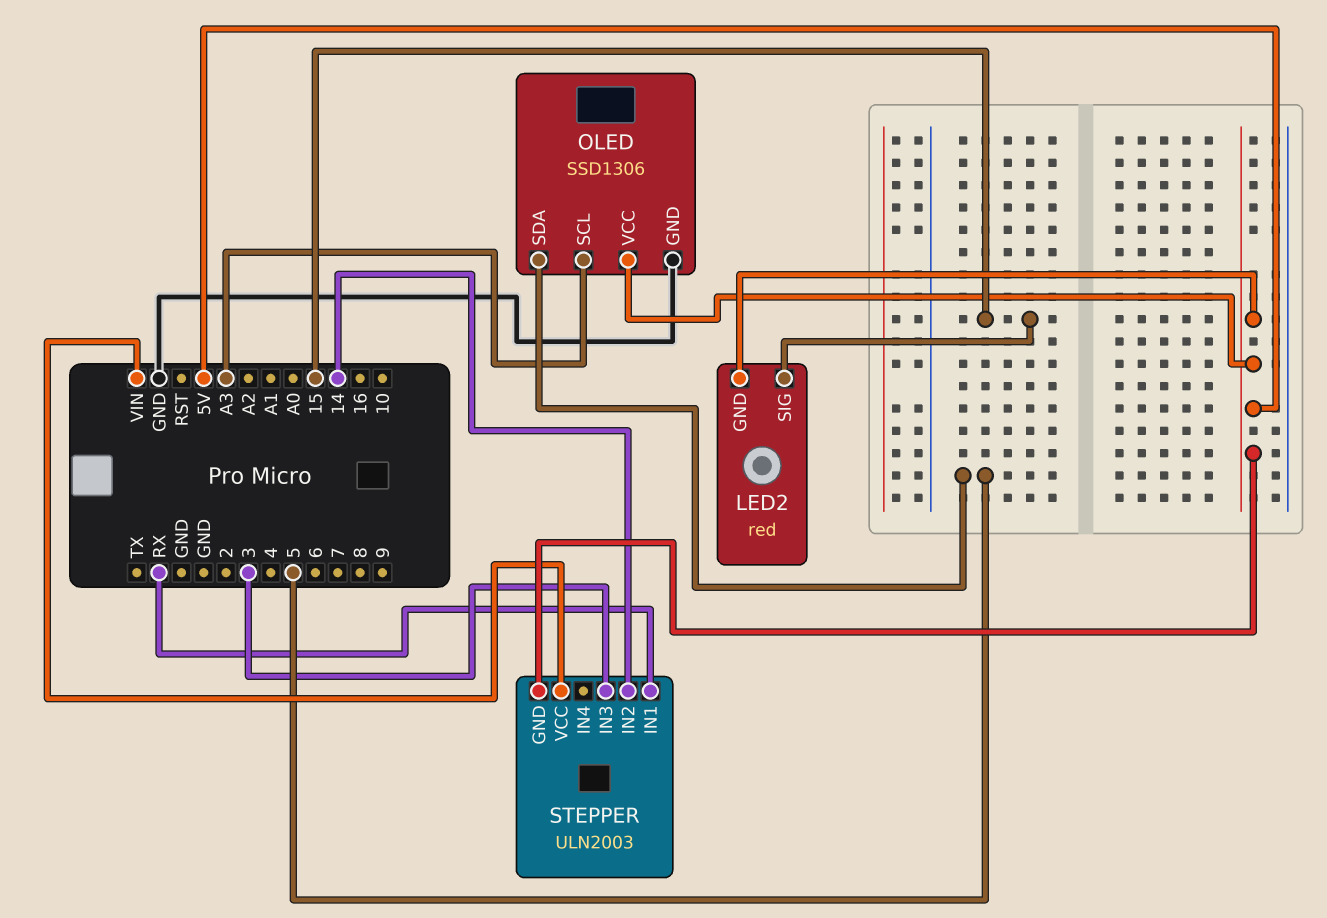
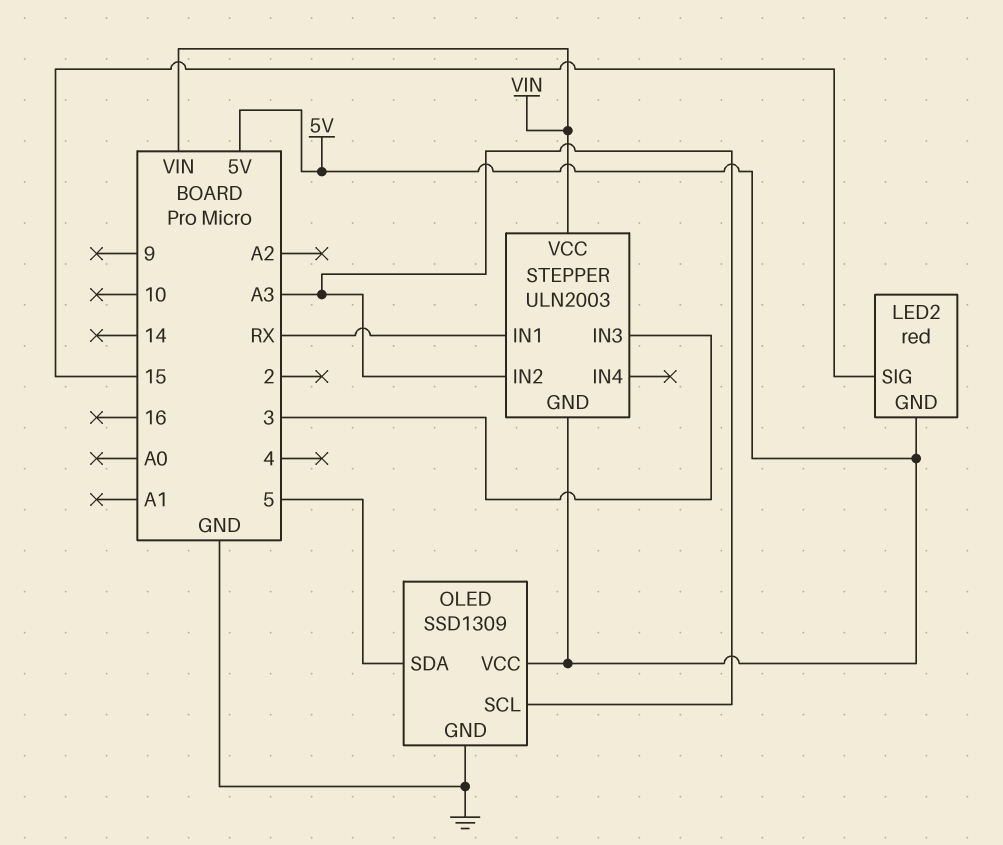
OLED: SSD1306 -> SSD1309
STEPPER pin IN2: 14 -> A3

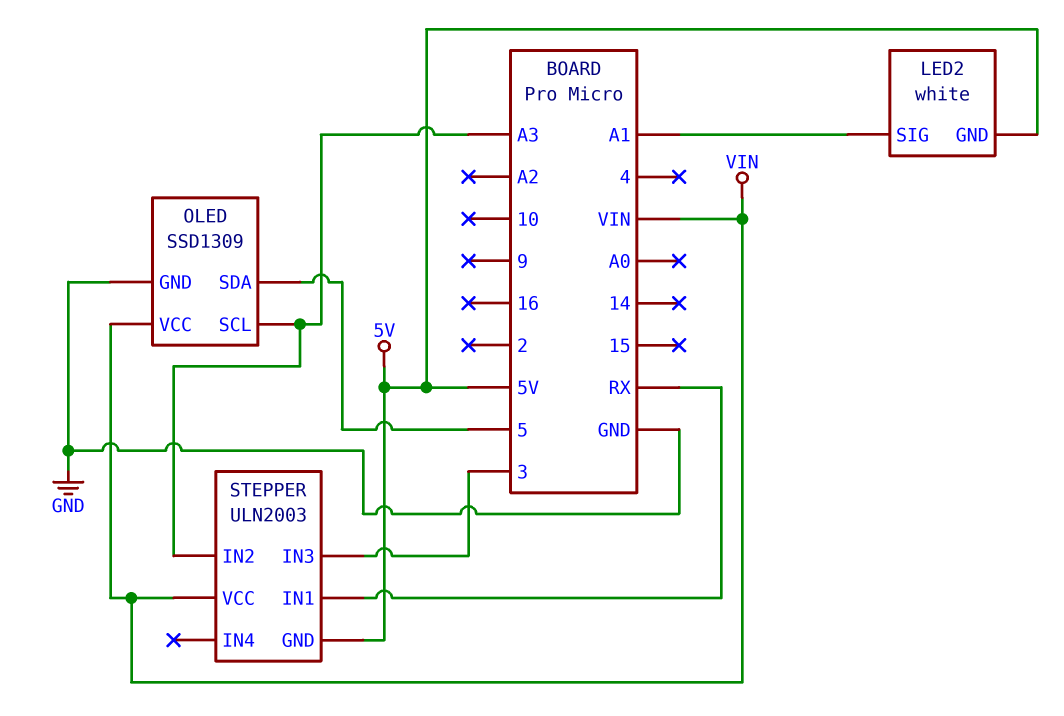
LED2: red -> white
LED2 pin SIG: 15 -> A1
OLED pin VCC: 5V -> VIN

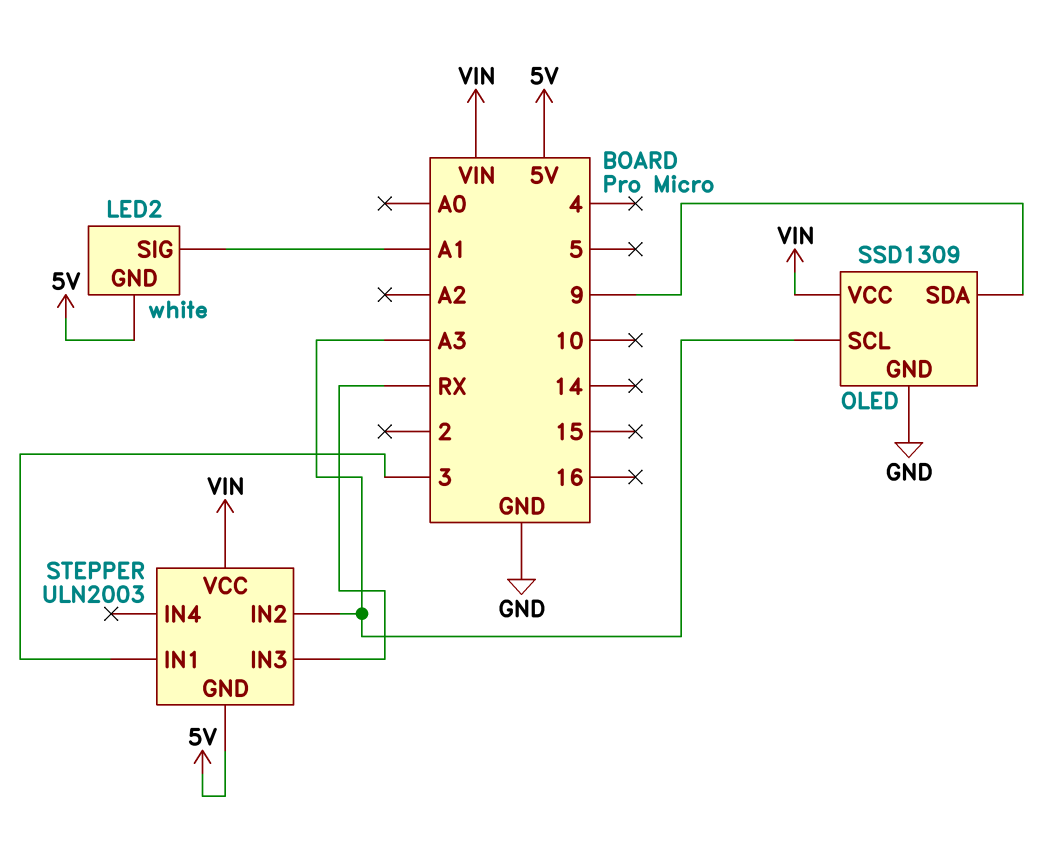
OLED pin SDA: 5 -> 9
STEPPER pin IN1: RX -> 3
STEPPER pin IN3: 3 -> RX

